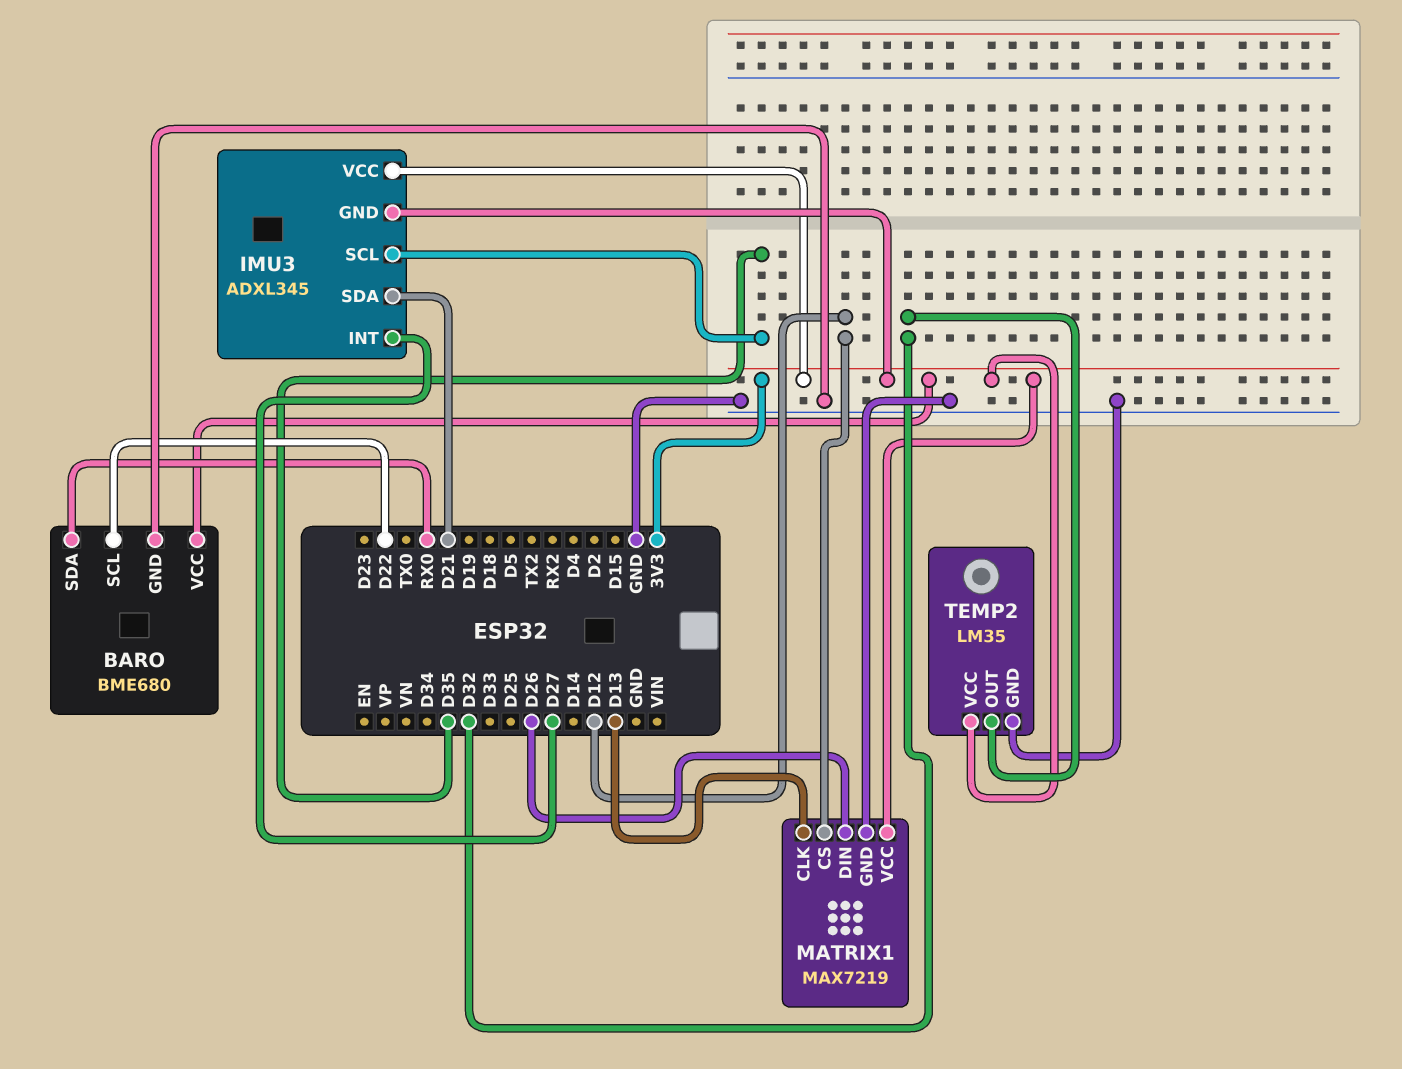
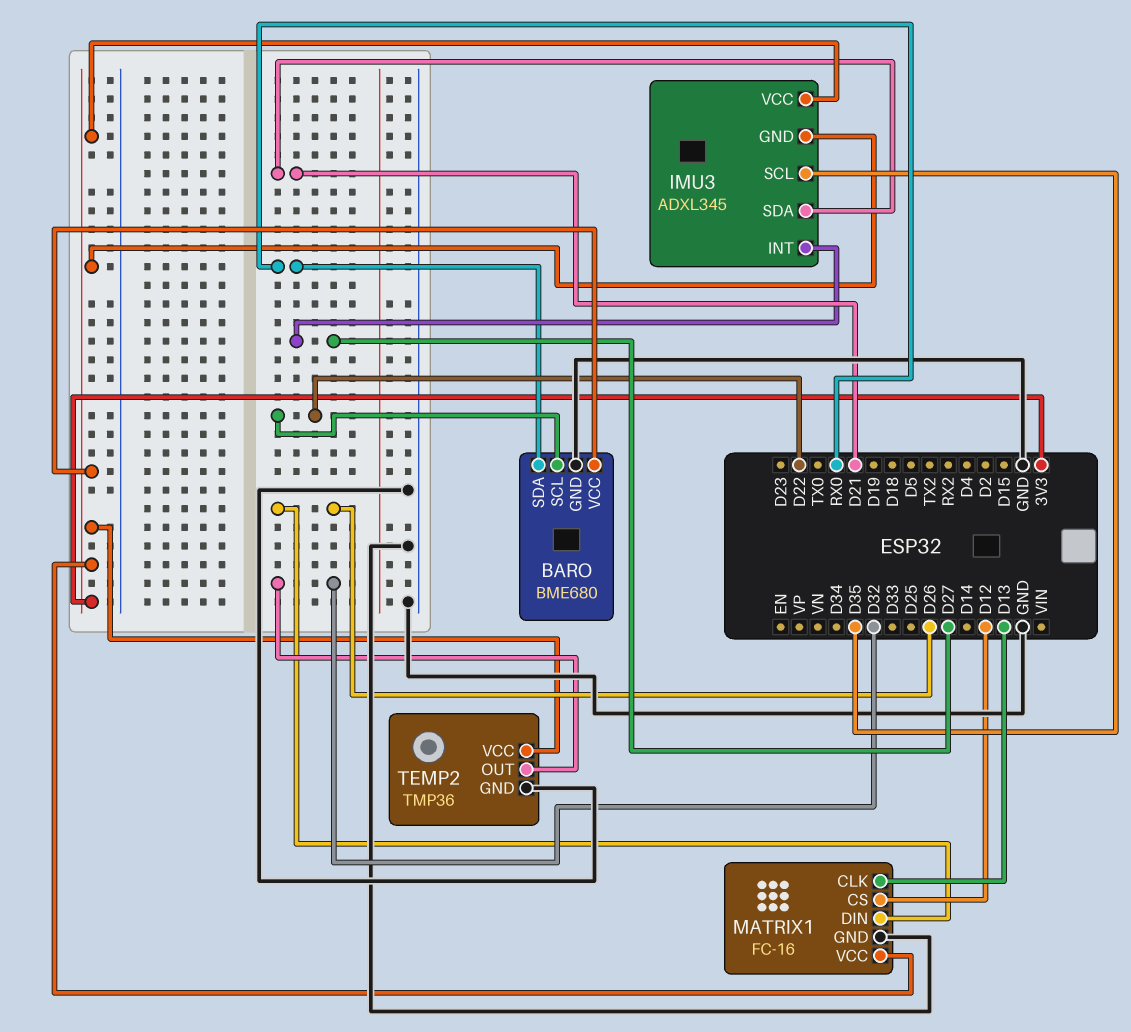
MATRIX1: MAX7219 -> FC-16
TEMP2: LM35 -> TMP36

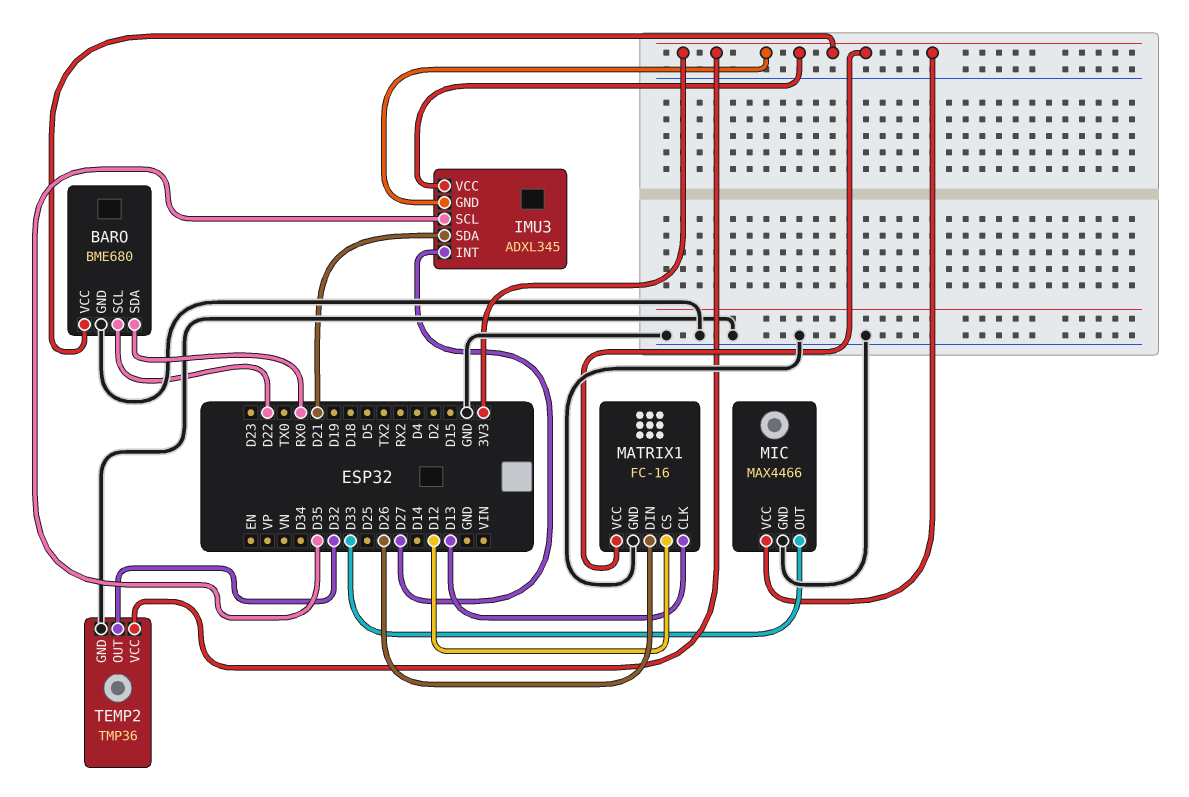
MIC: none -> MAX4466
MIC pin GND: none -> GND
MIC pin OUT: none -> D33
MIC pin VCC: none -> 3V3

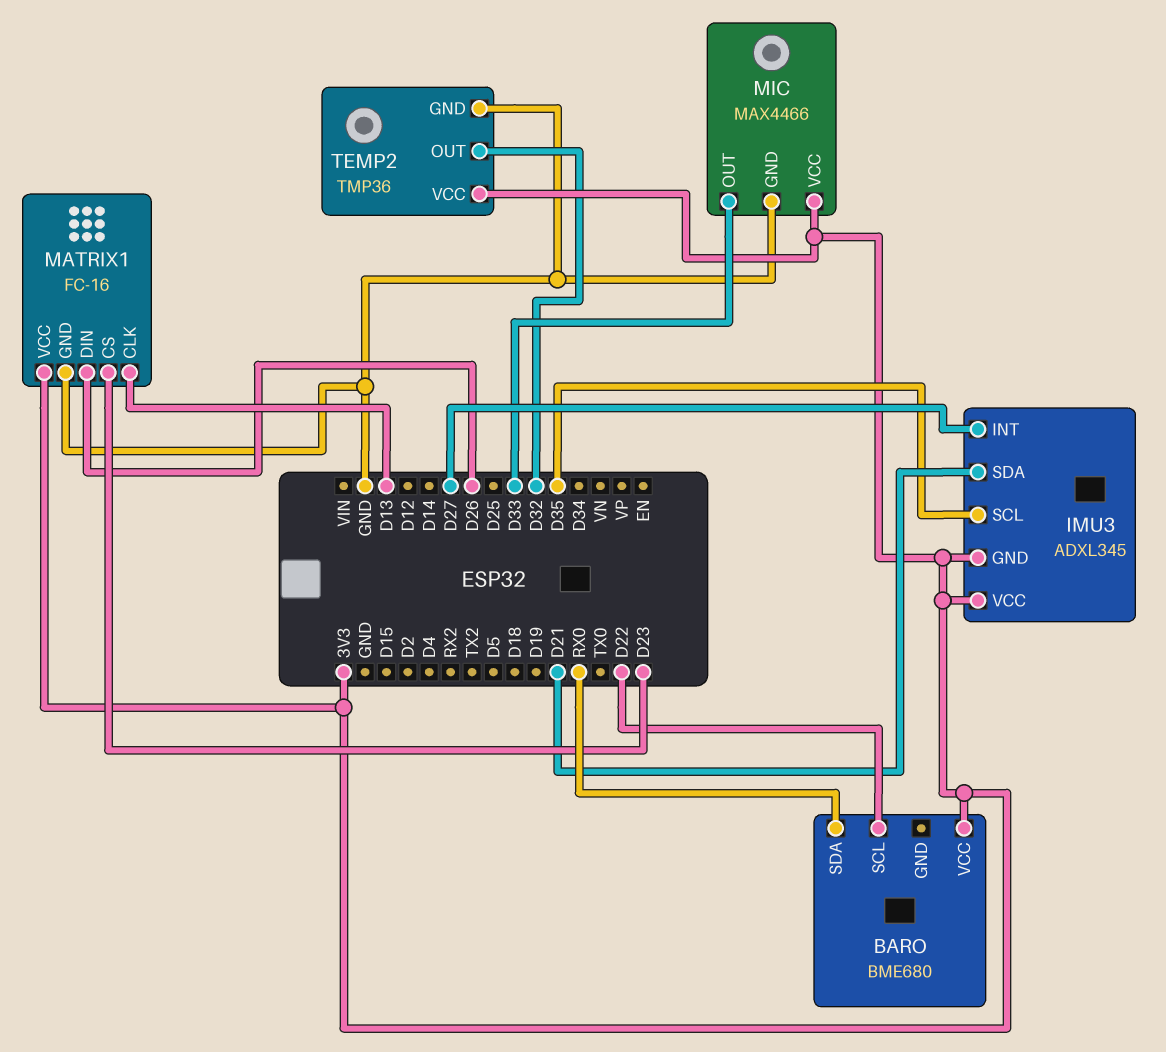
BARO pin GND: GND -> none
MATRIX1 pin CS: D12 -> D23

